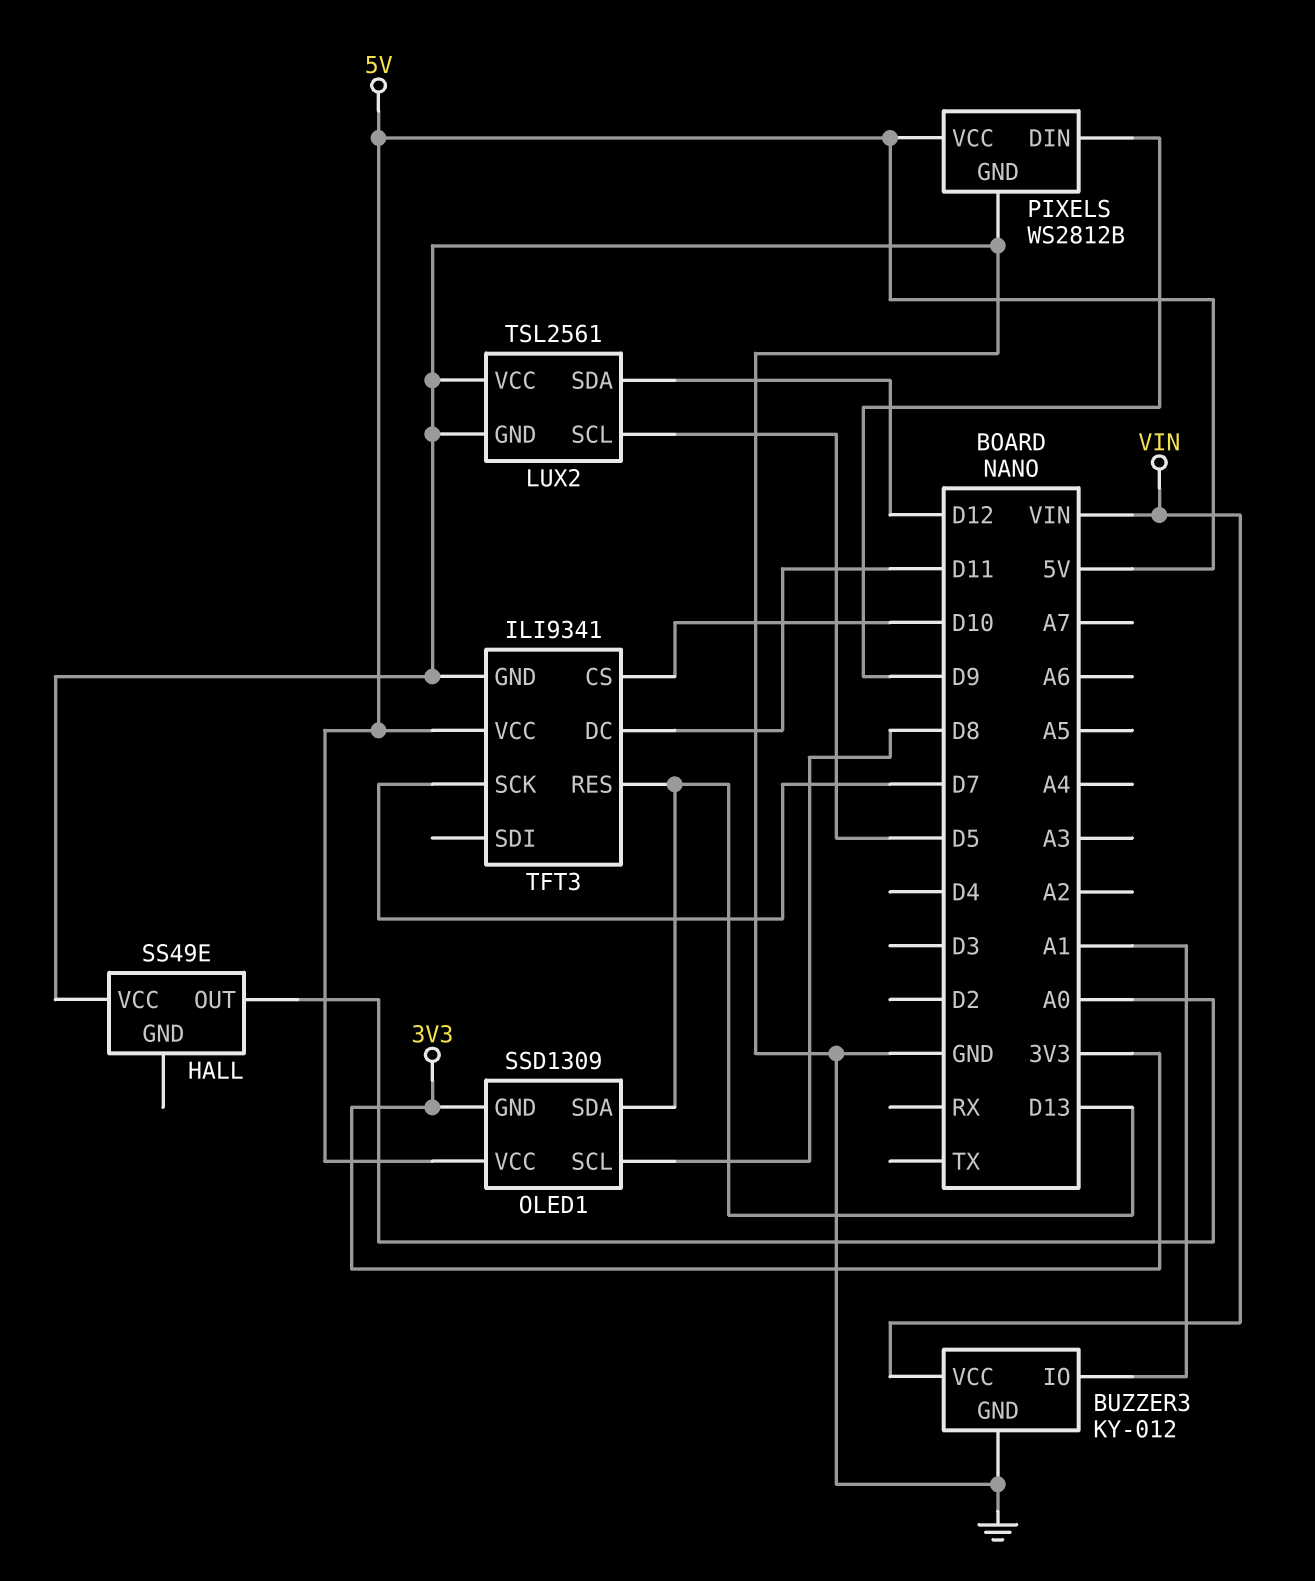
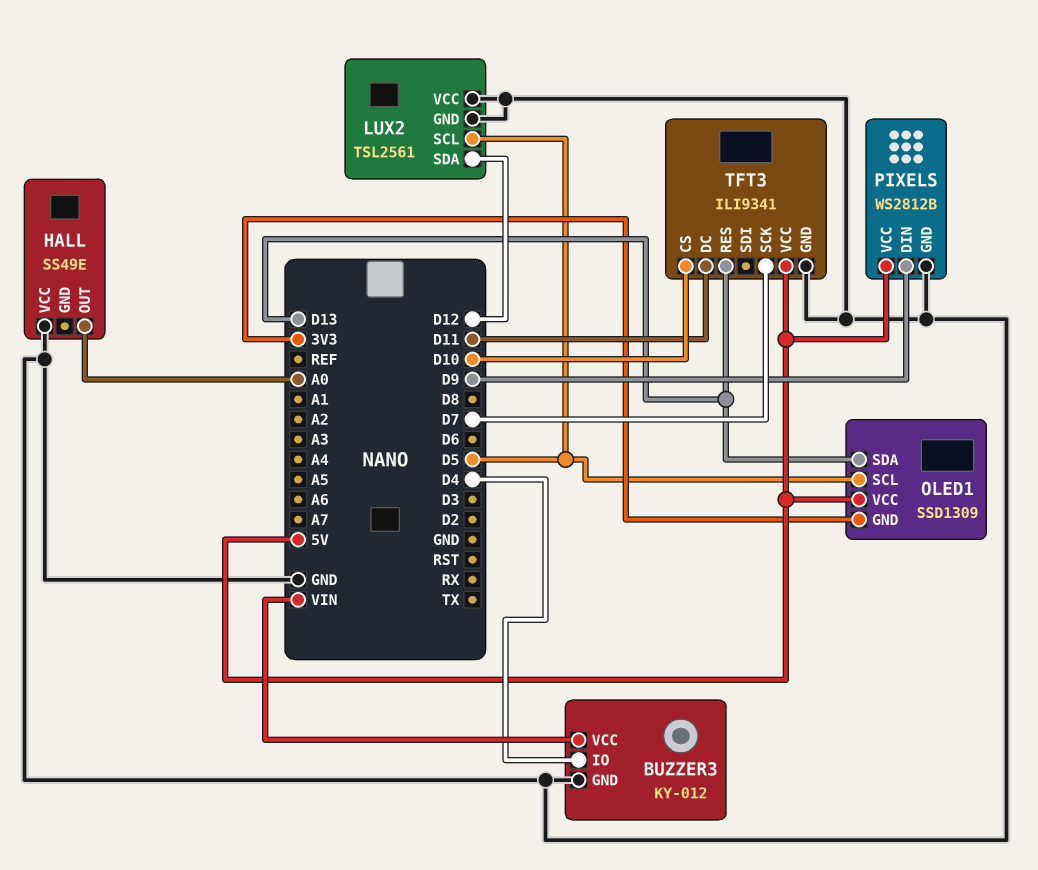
BUZZER3 pin IO: A1 -> D4
OLED1 pin SCL: D8 -> D5

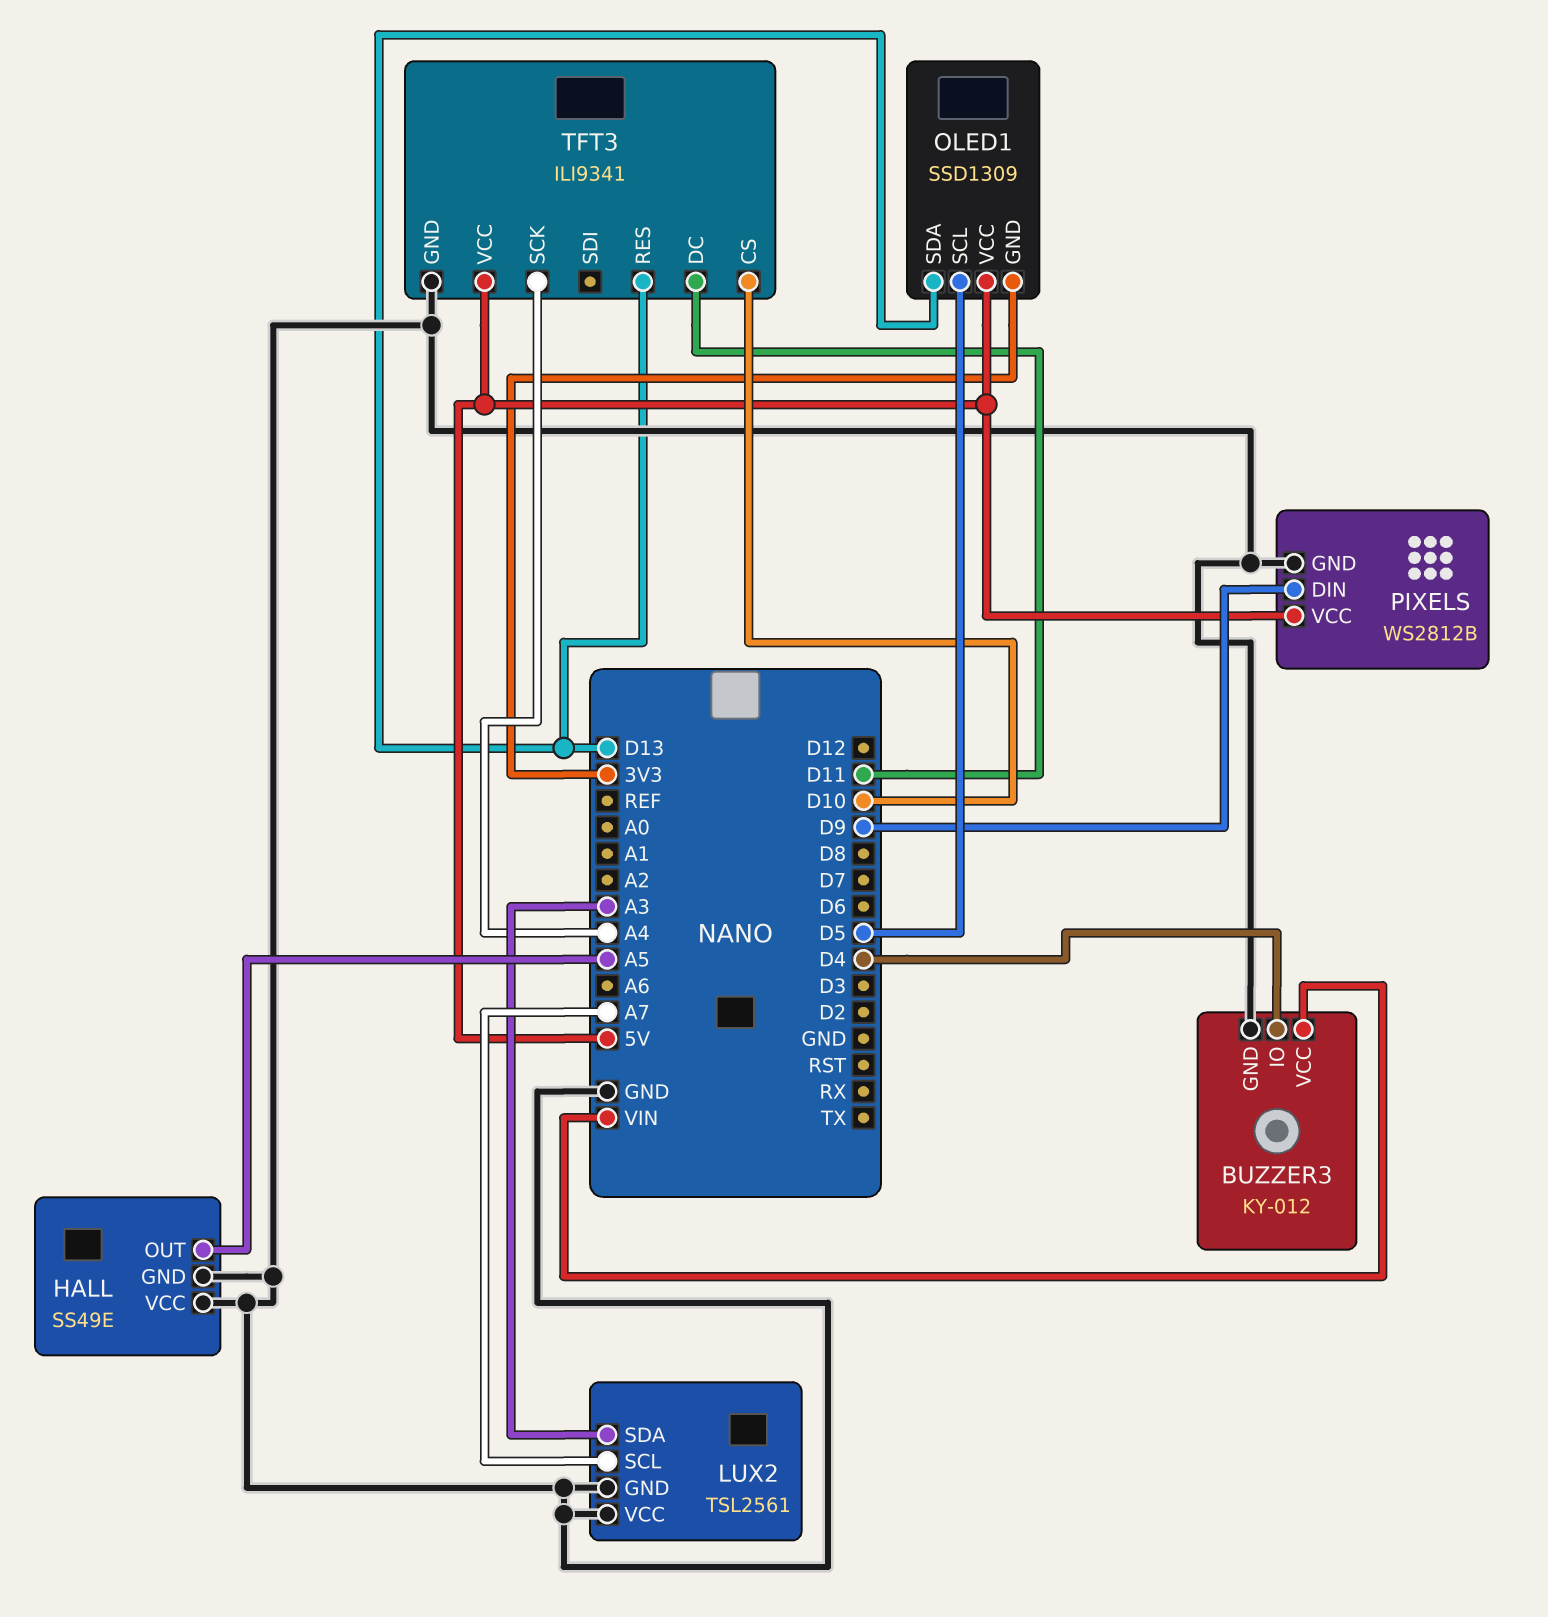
HALL pin GND: none -> GND
HALL pin OUT: A0 -> A5
LUX2 pin SCL: D5 -> A7
LUX2 pin SDA: D12 -> A3
TFT3 pin SCK: D7 -> A4

